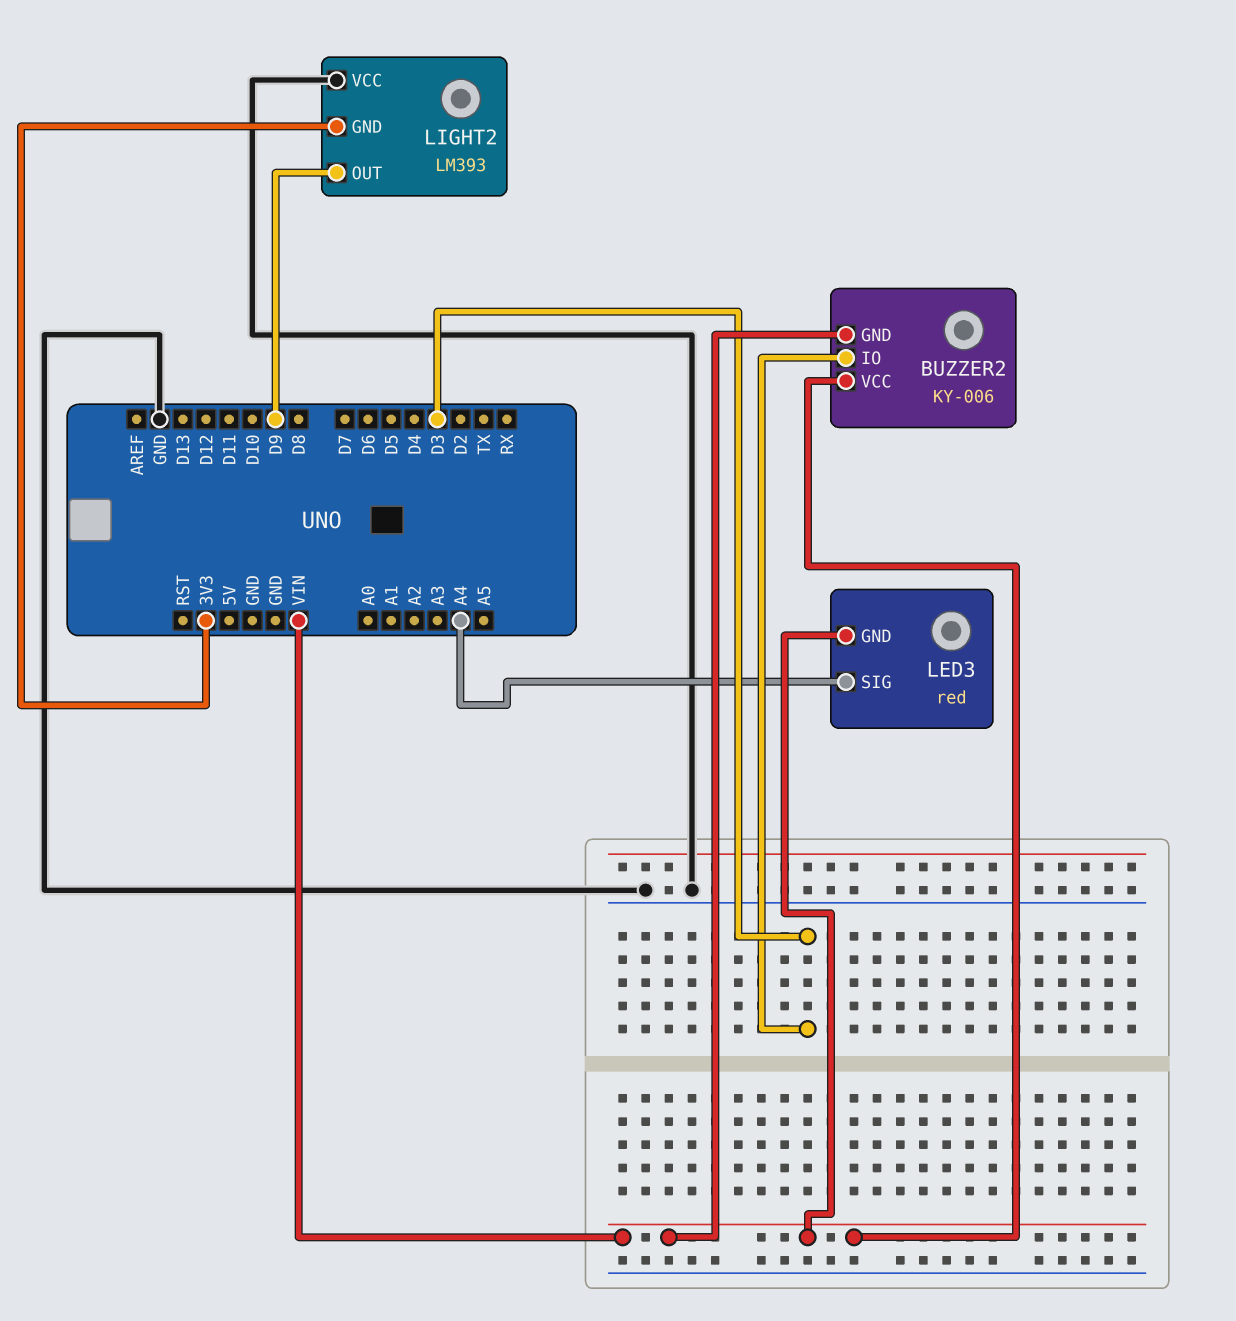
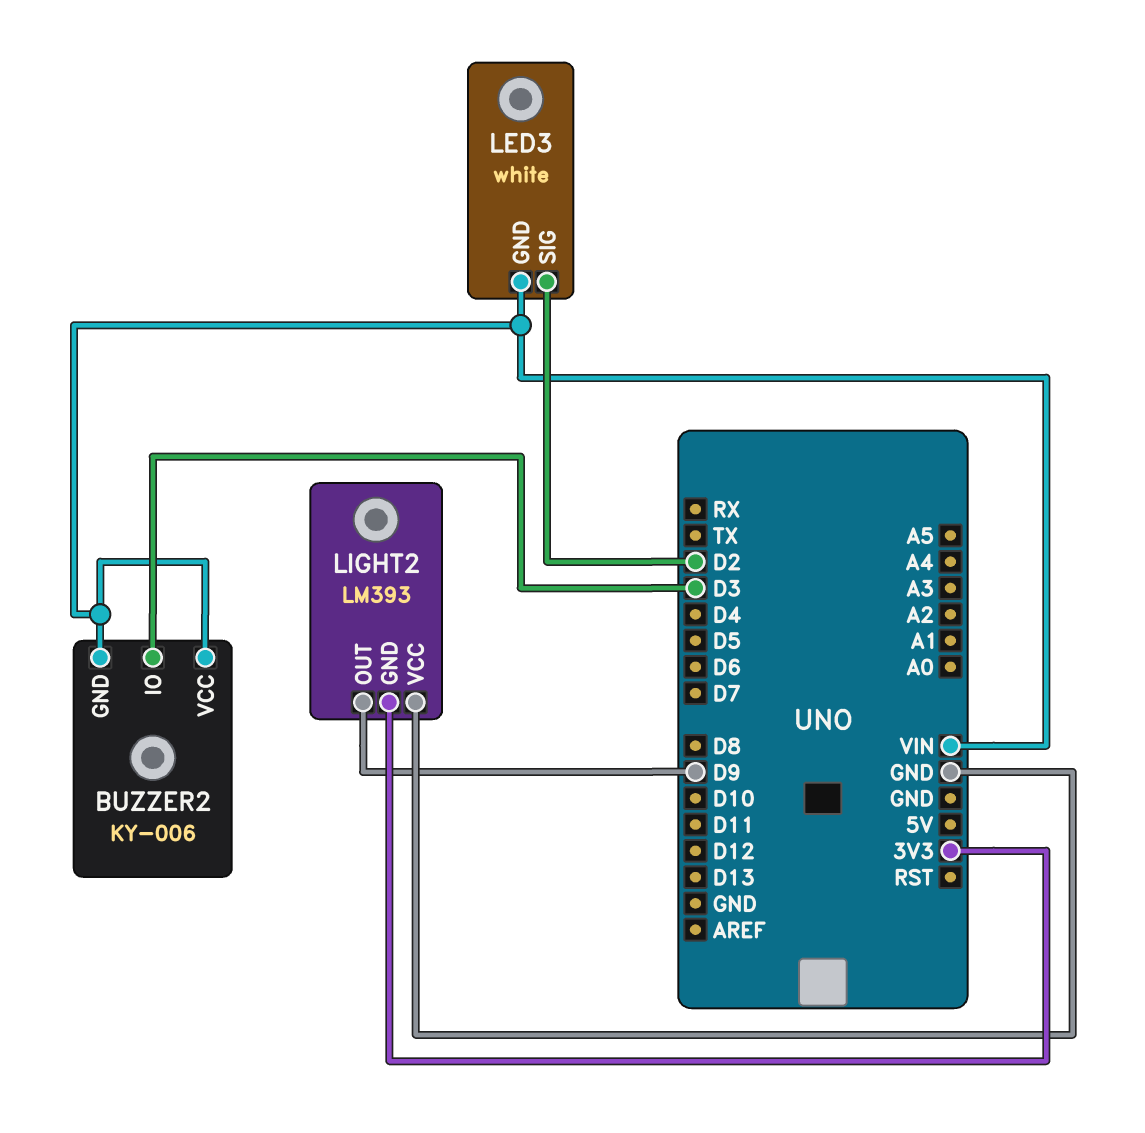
LED3: red -> white
LED3 pin SIG: A4 -> D2

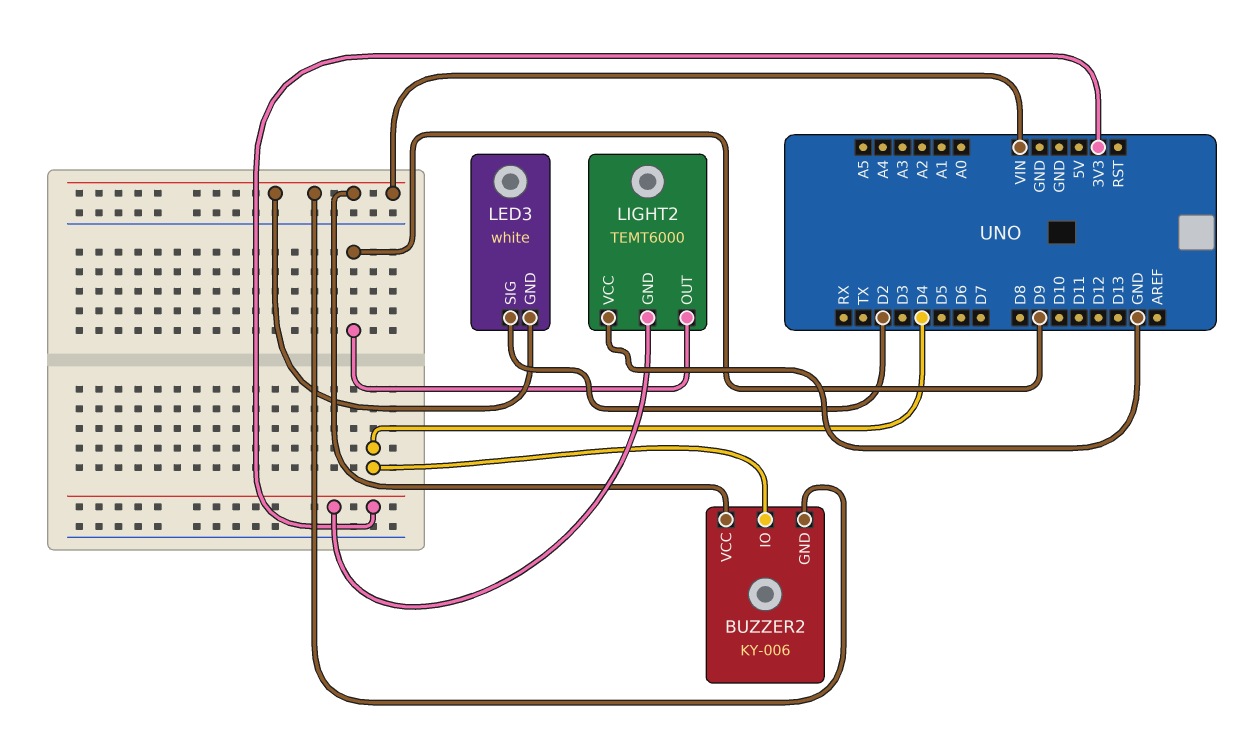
BUZZER2 pin IO: D3 -> D4
LIGHT2: LM393 -> TEMT6000

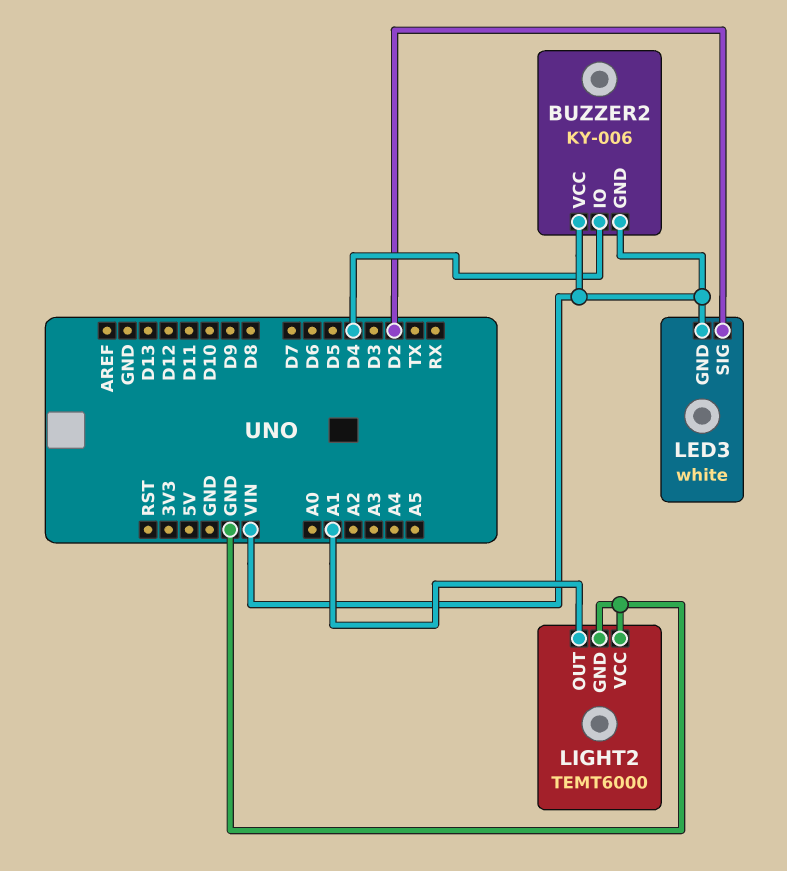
LIGHT2 pin GND: 3V3 -> GND
LIGHT2 pin OUT: D9 -> A1

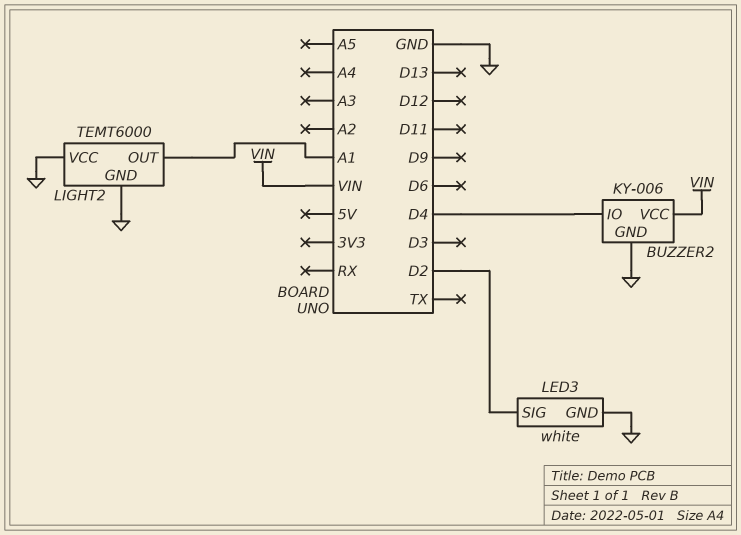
BUZZER2 pin GND: VIN -> GND
LED3 pin GND: VIN -> GND

